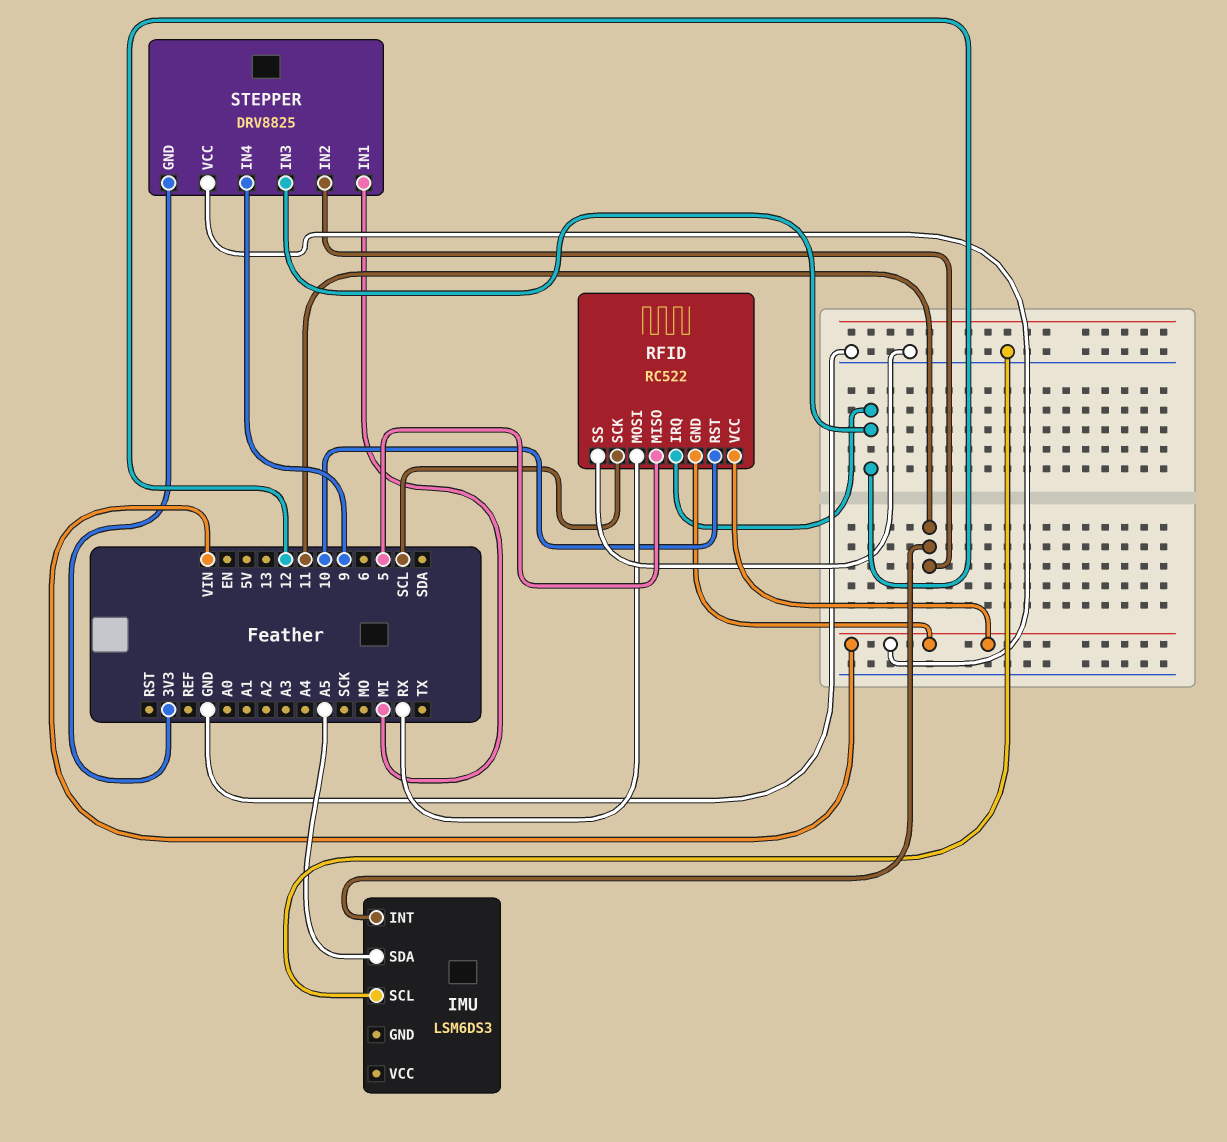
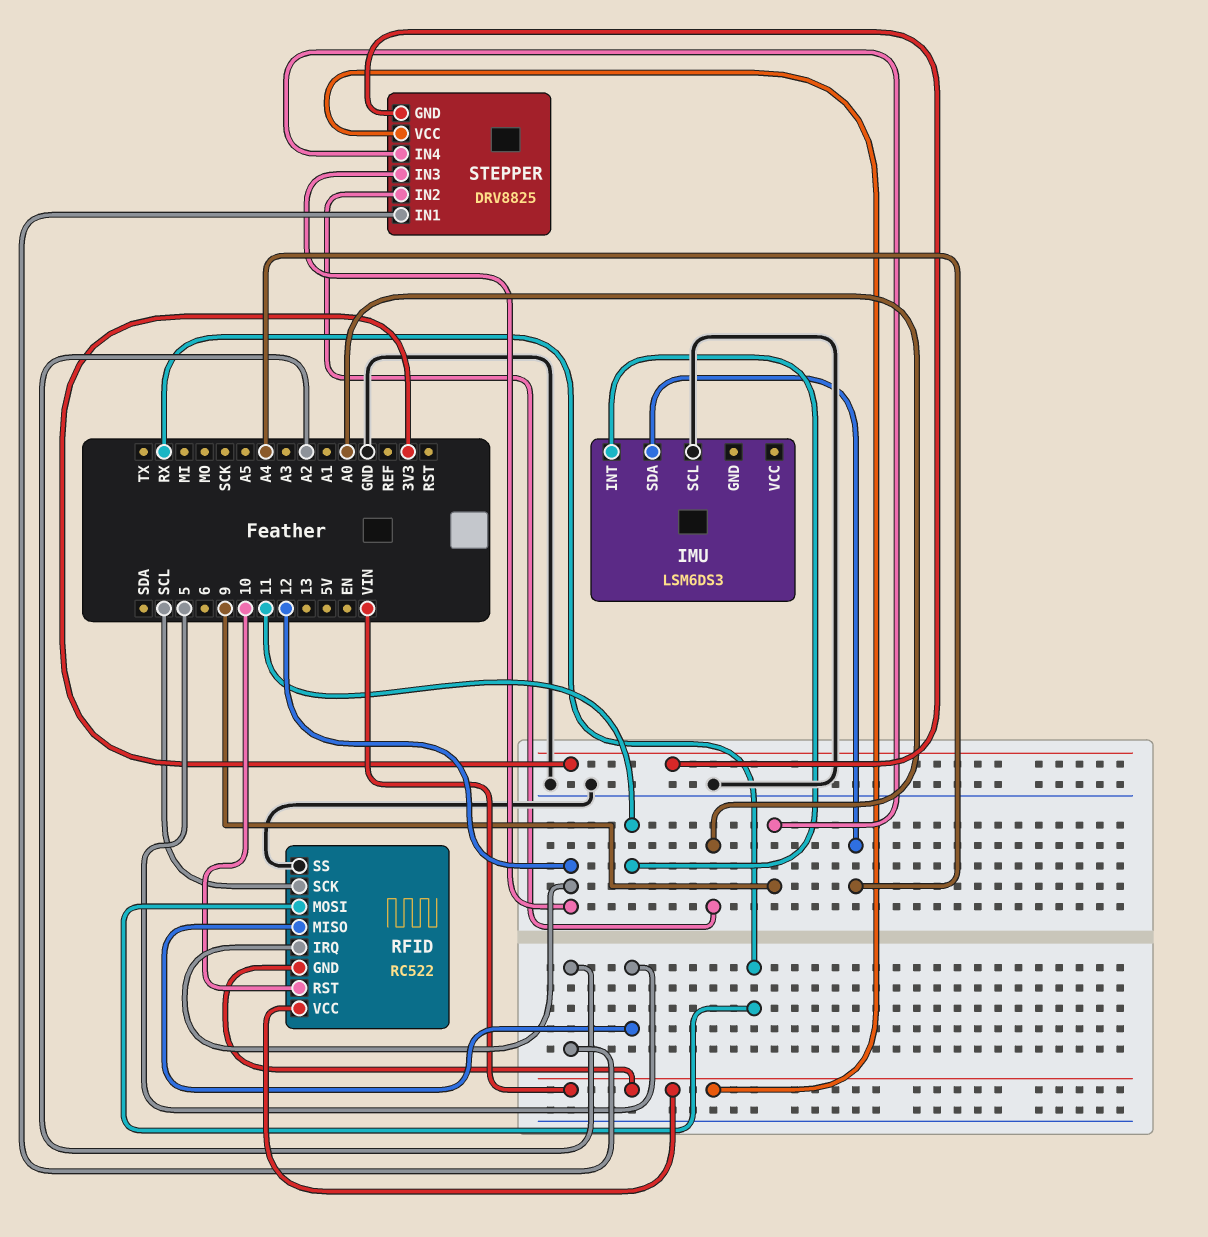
IMU pin SDA: A5 -> A4
STEPPER pin IN1: MI -> A2
STEPPER pin IN2: 11 -> A0

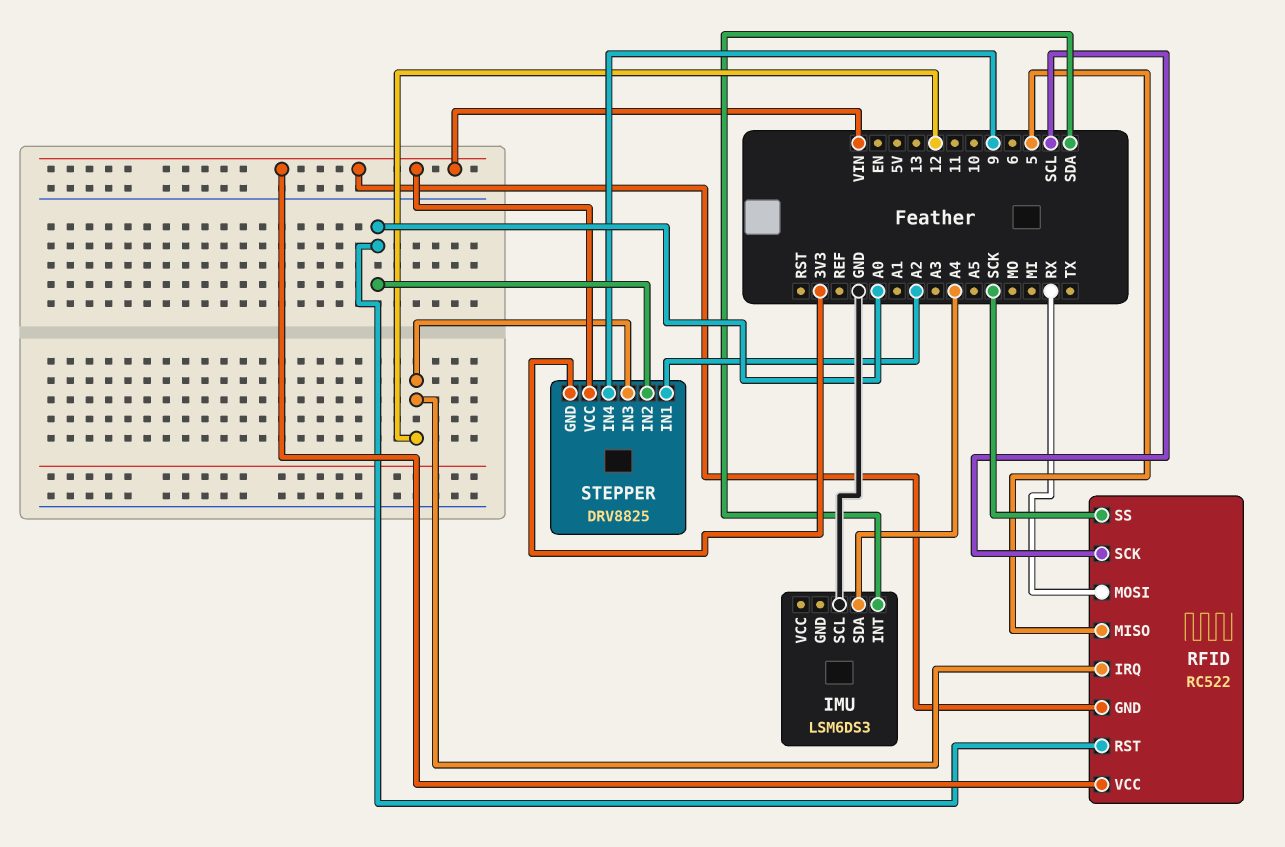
IMU pin INT: 11 -> SDA
RFID pin RST: 10 -> A0
RFID pin SS: GND -> SCK

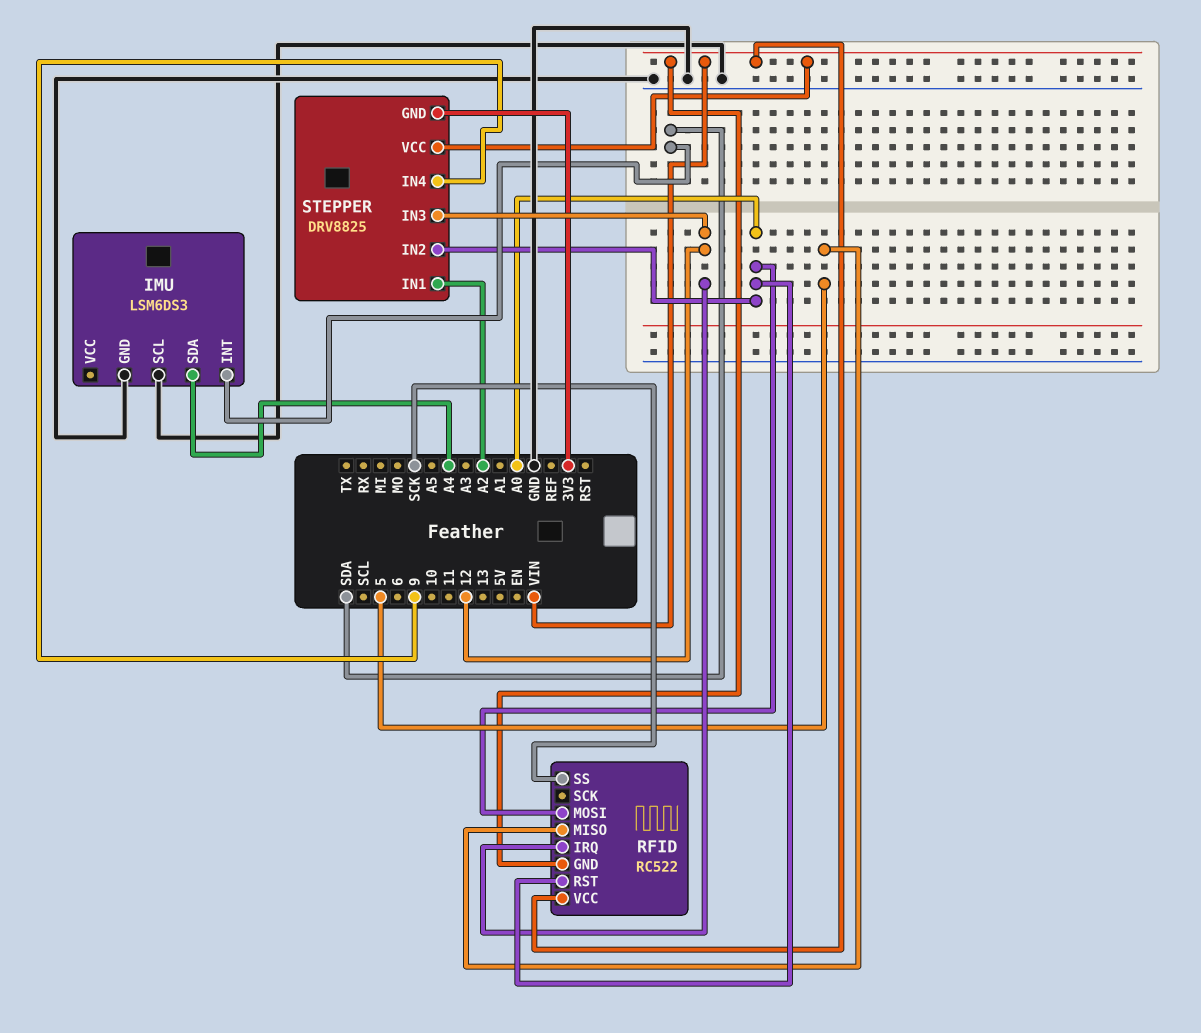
IMU pin GND: none -> GND
RFID pin MOSI: RX -> A0
RFID pin SCK: SCL -> none

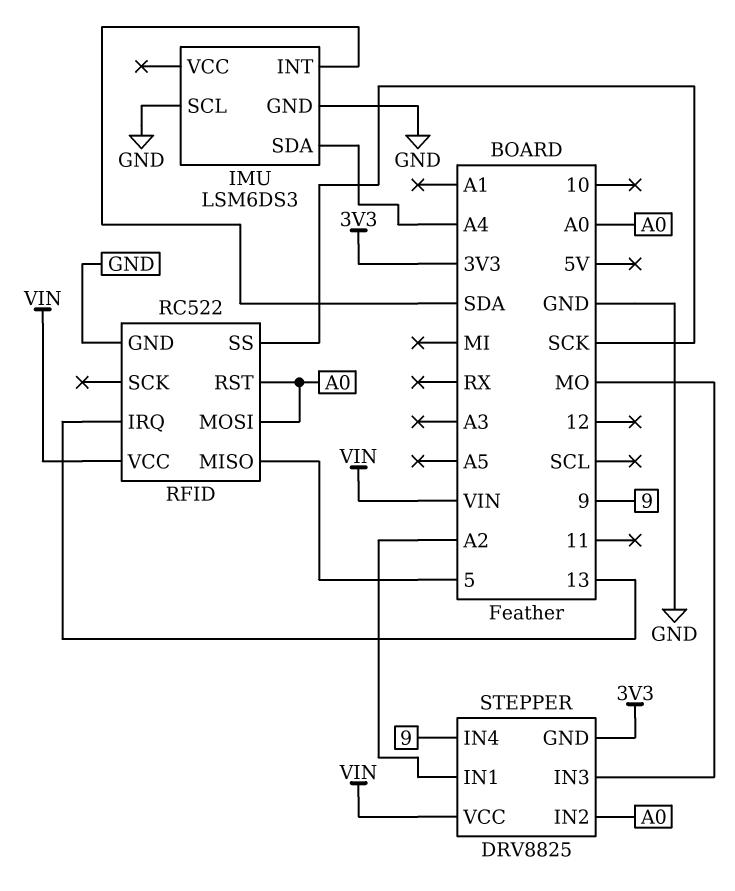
RFID pin GND: VIN -> GND
RFID pin IRQ: 12 -> 13
STEPPER pin IN3: 12 -> MO

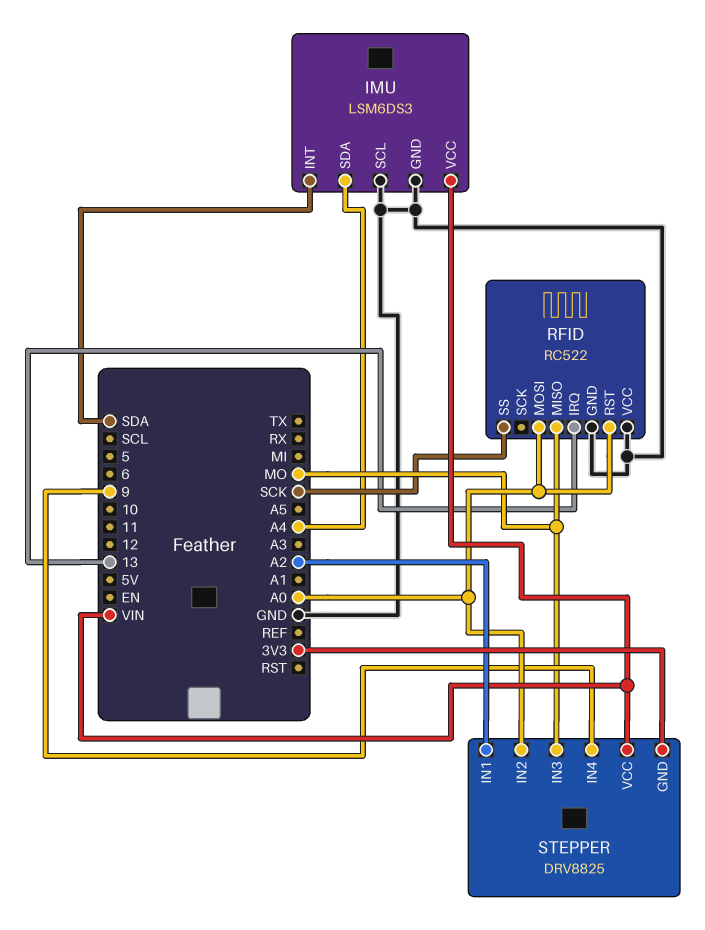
IMU pin VCC: none -> VIN
RFID pin MISO: 5 -> MO
RFID pin VCC: VIN -> GND

